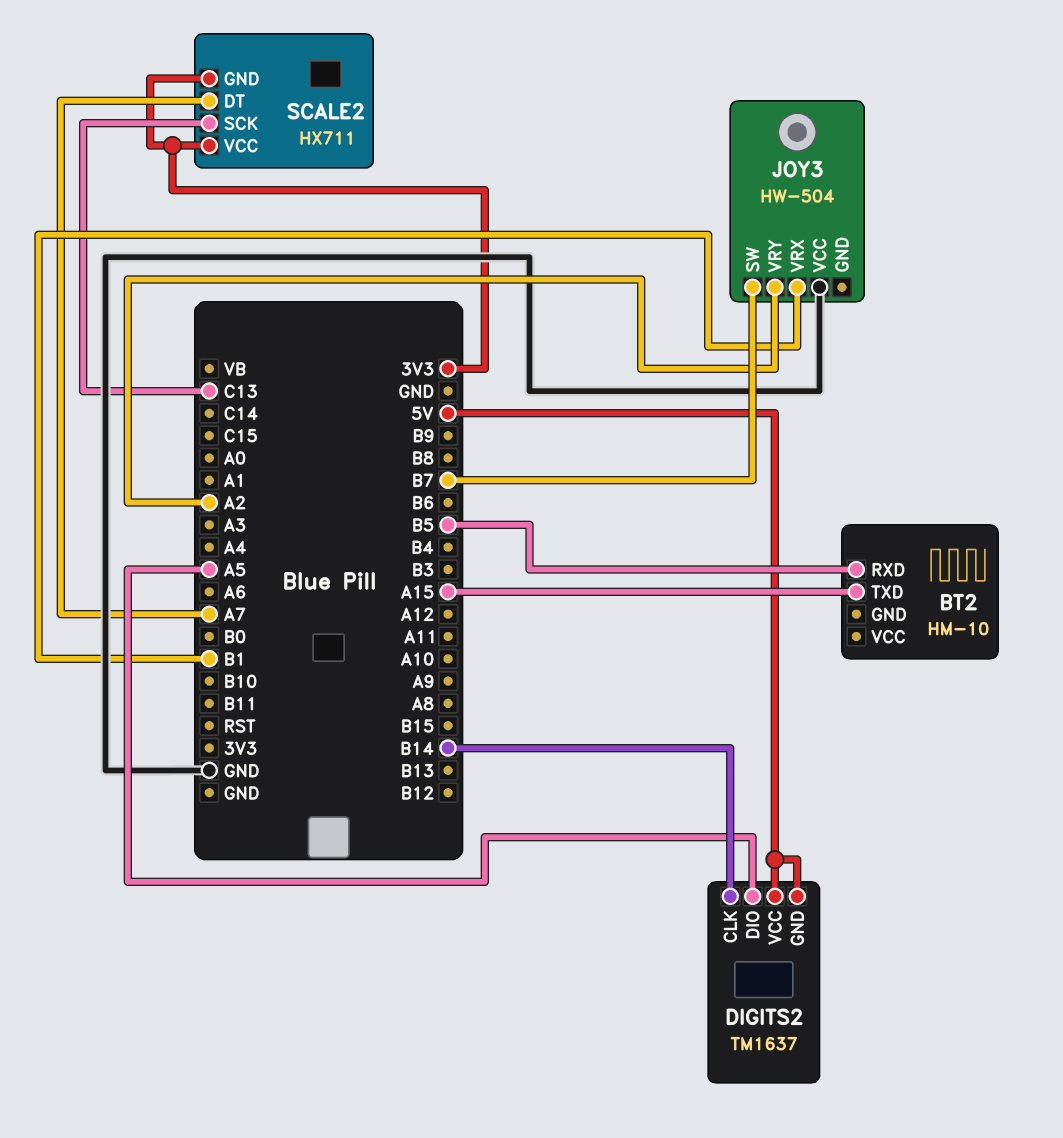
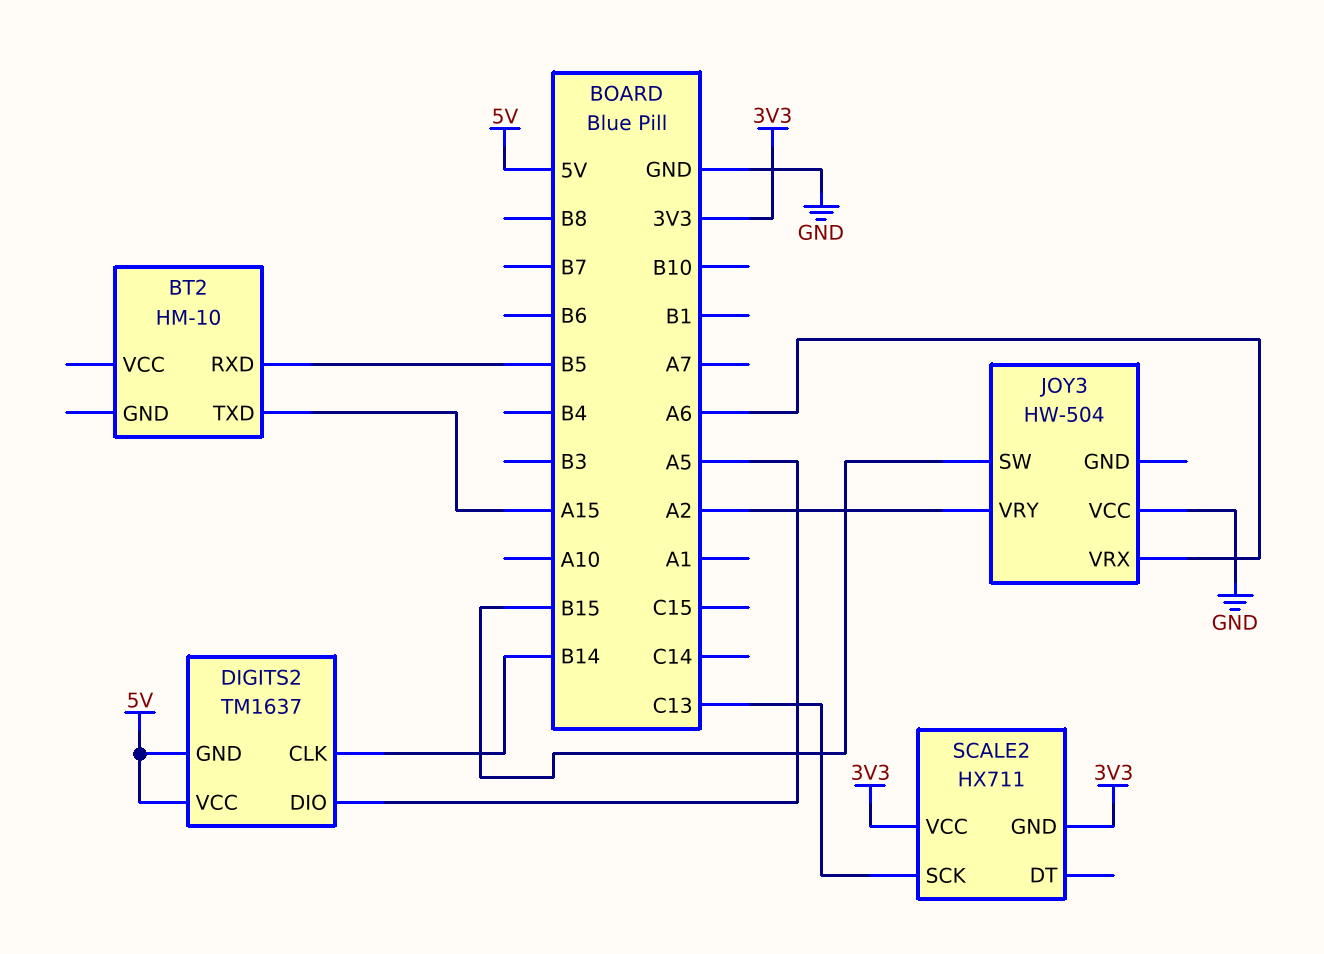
JOY3 pin SW: B7 -> B15
JOY3 pin VRX: B1 -> A6
SCALE2 pin DT: A7 -> none

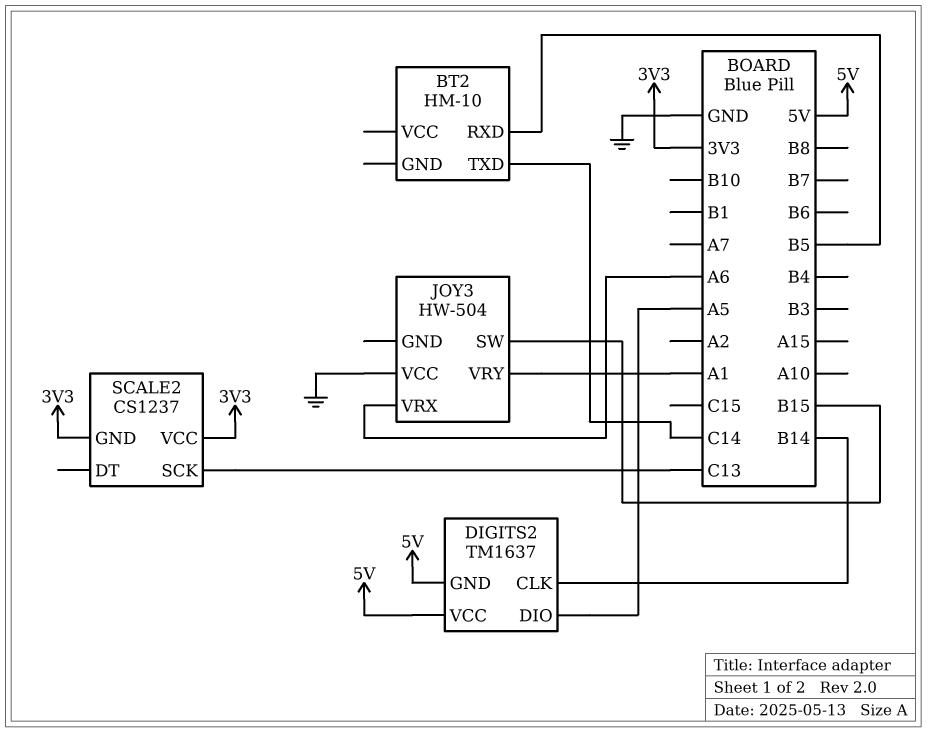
BT2 pin TXD: A15 -> C14
JOY3 pin VRY: A2 -> A1
SCALE2: HX711 -> CS1237

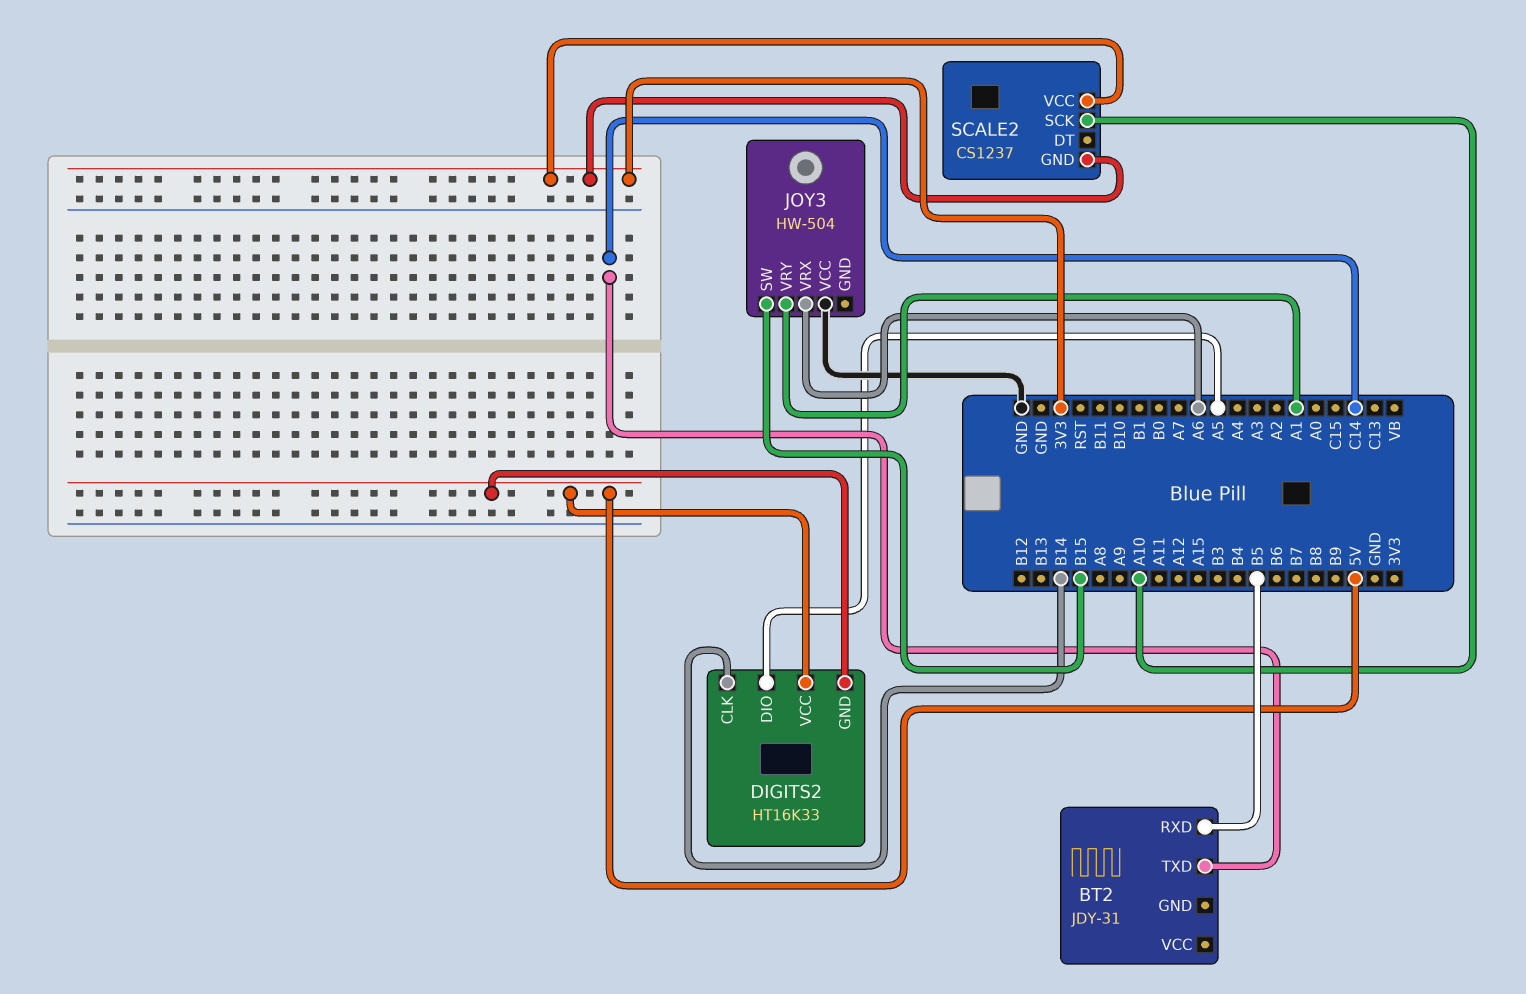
BT2: HM-10 -> JDY-31
DIGITS2: TM1637 -> HT16K33
SCALE2 pin SCK: C13 -> A10

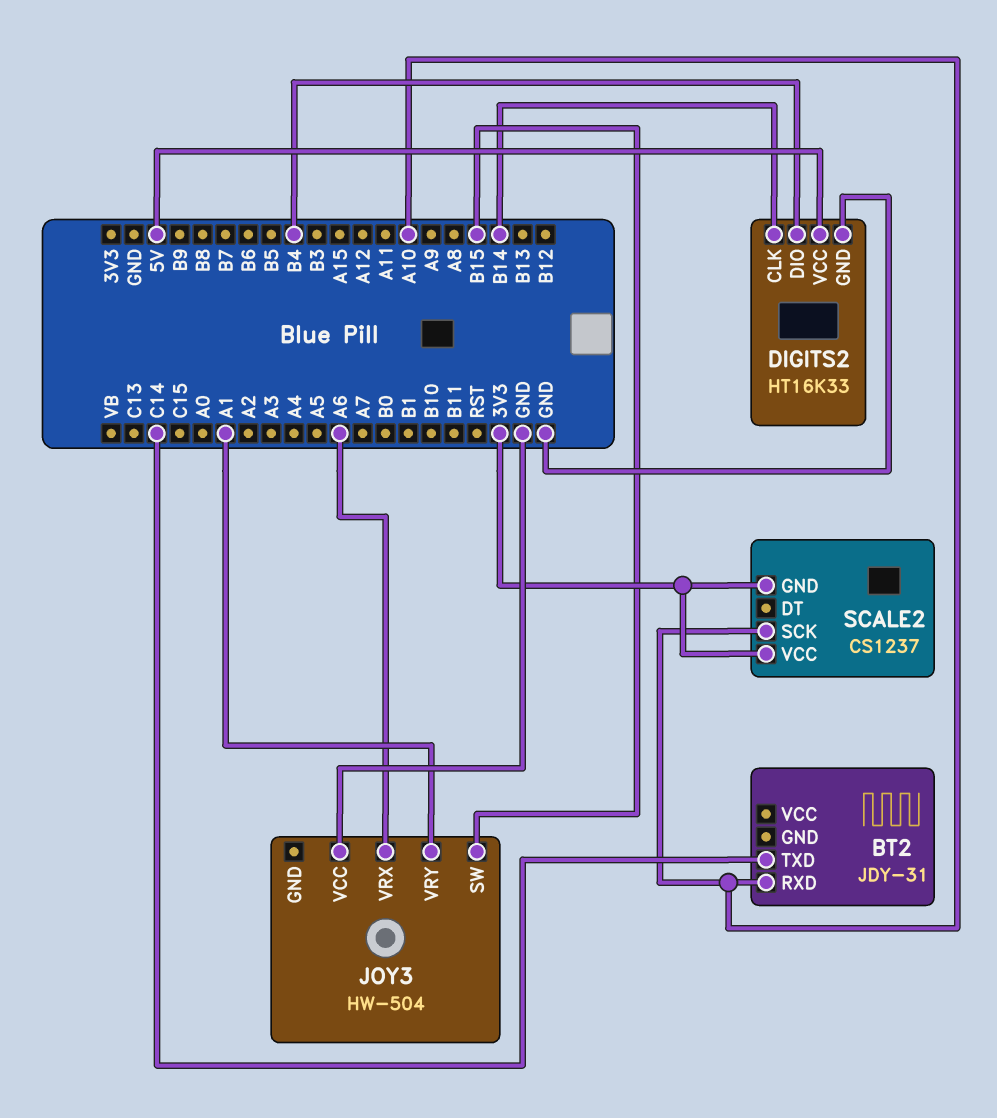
BT2 pin RXD: B5 -> A10
DIGITS2 pin DIO: A5 -> B4
DIGITS2 pin GND: 5V -> GND

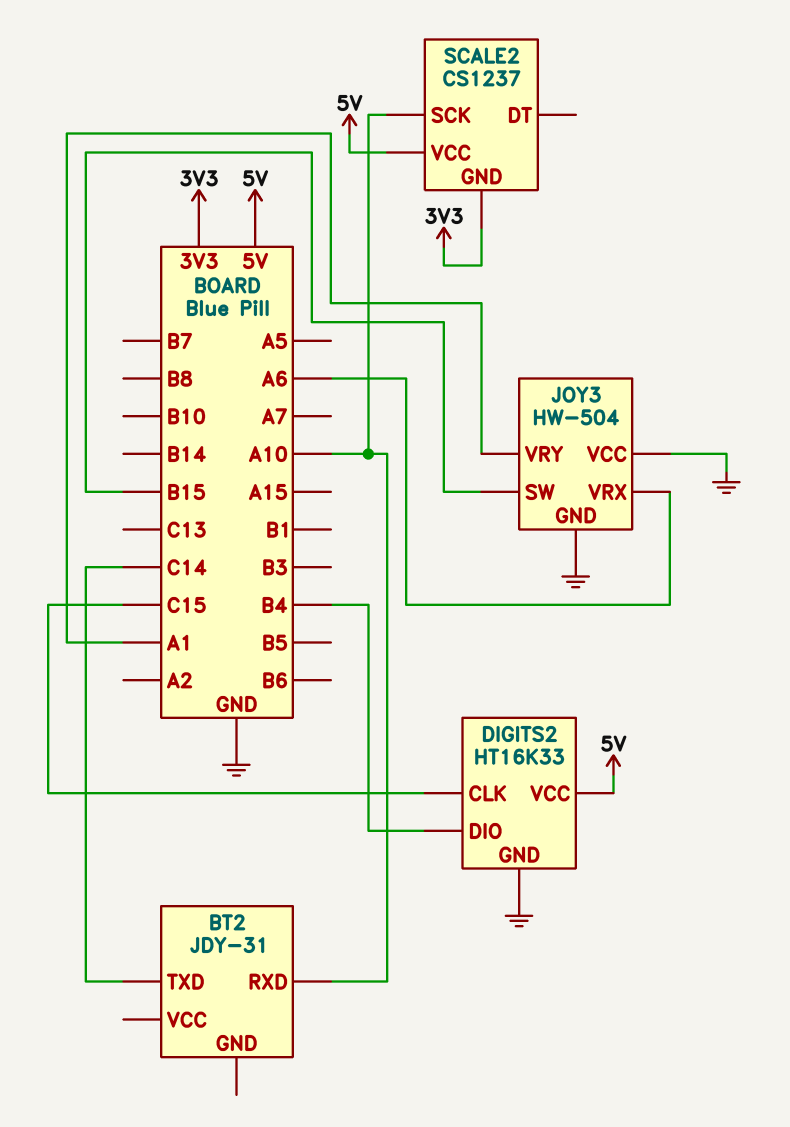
DIGITS2 pin CLK: B14 -> C15
JOY3 pin GND: none -> GND
SCALE2 pin VCC: 3V3 -> 5V

